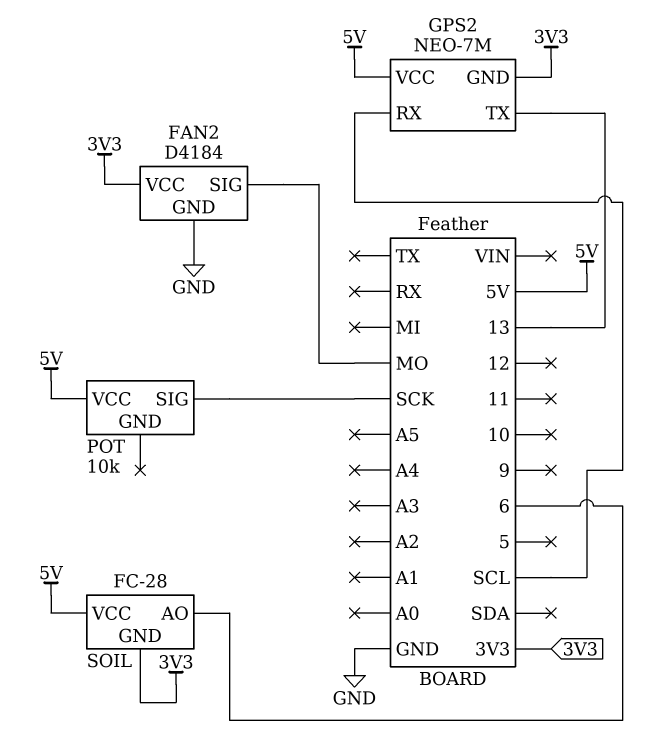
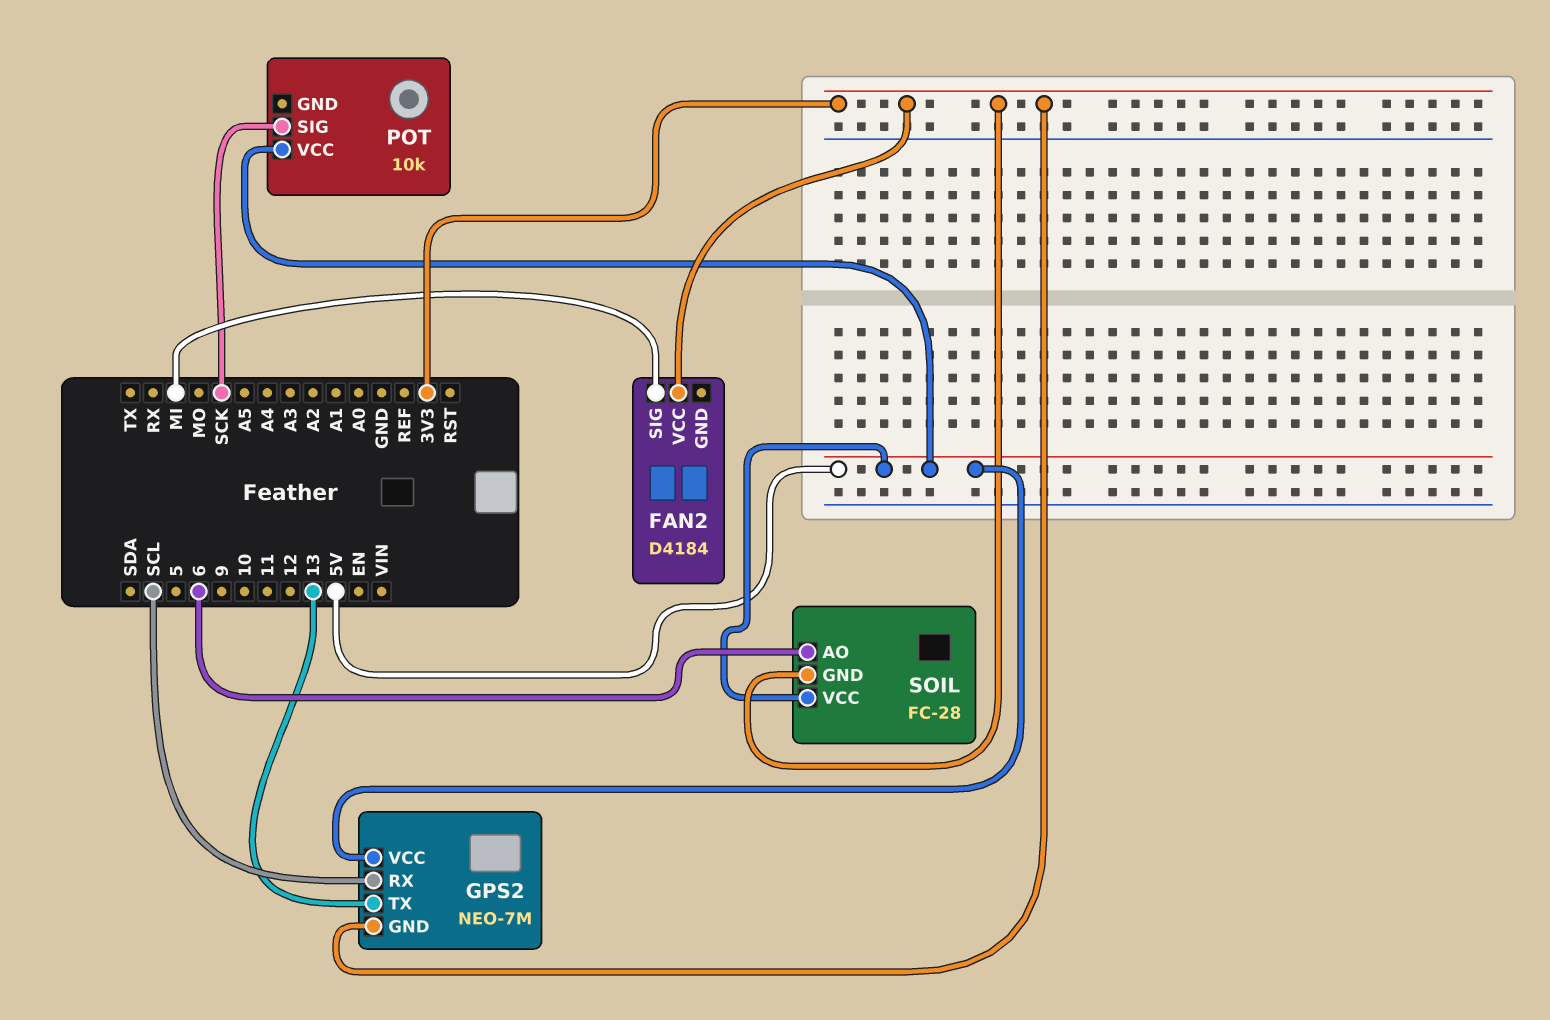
FAN2 pin GND: GND -> none
FAN2 pin SIG: MO -> MI

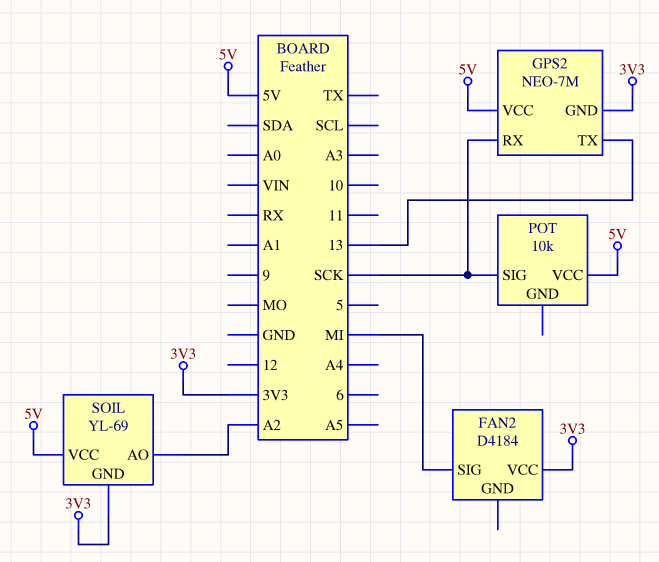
GPS2 pin RX: SCL -> SCK
SOIL: FC-28 -> YL-69
SOIL pin AO: 6 -> A2

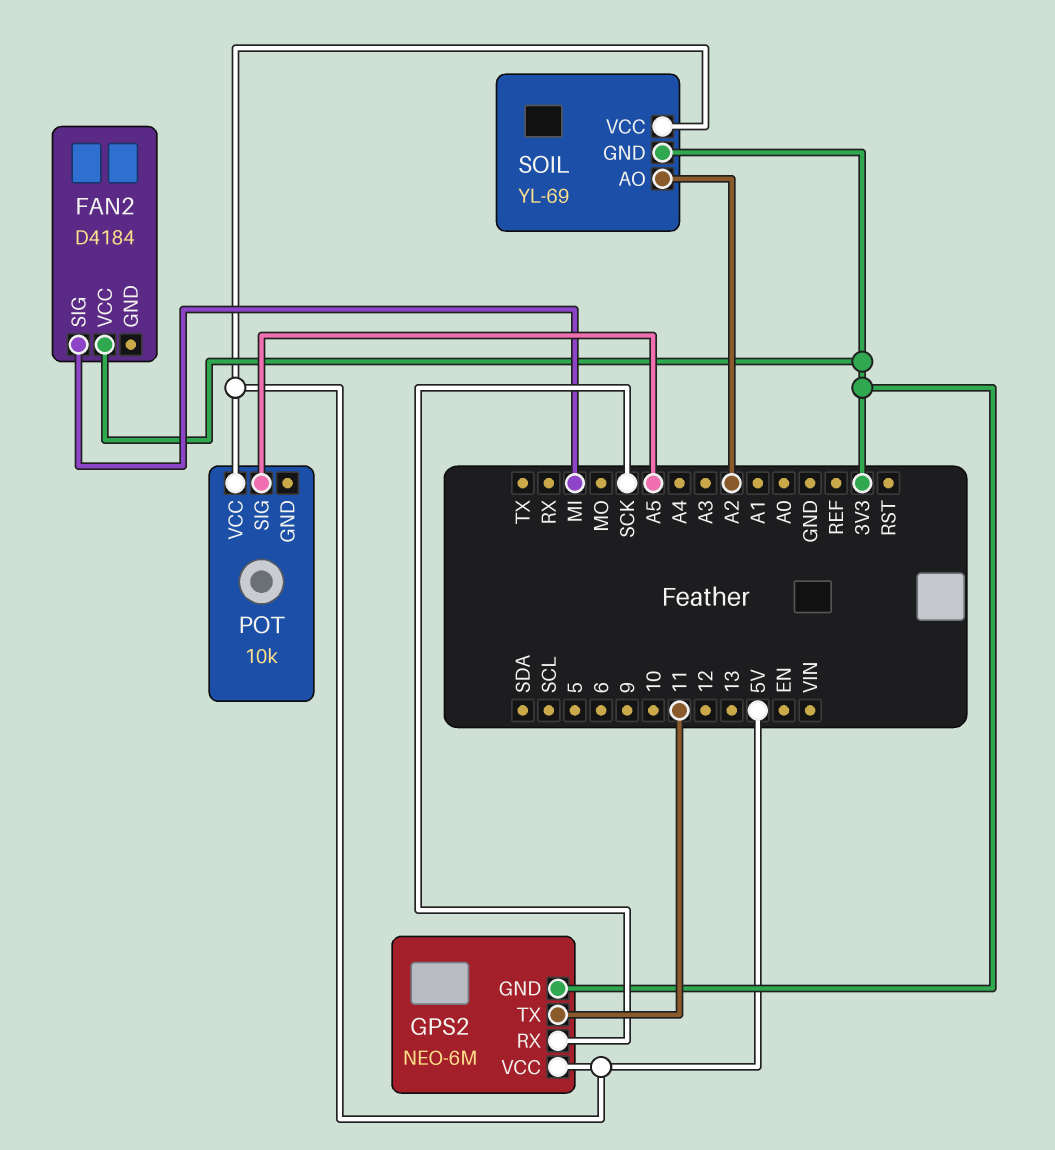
GPS2: NEO-7M -> NEO-6M
GPS2 pin TX: 13 -> 11
POT pin SIG: SCK -> A5

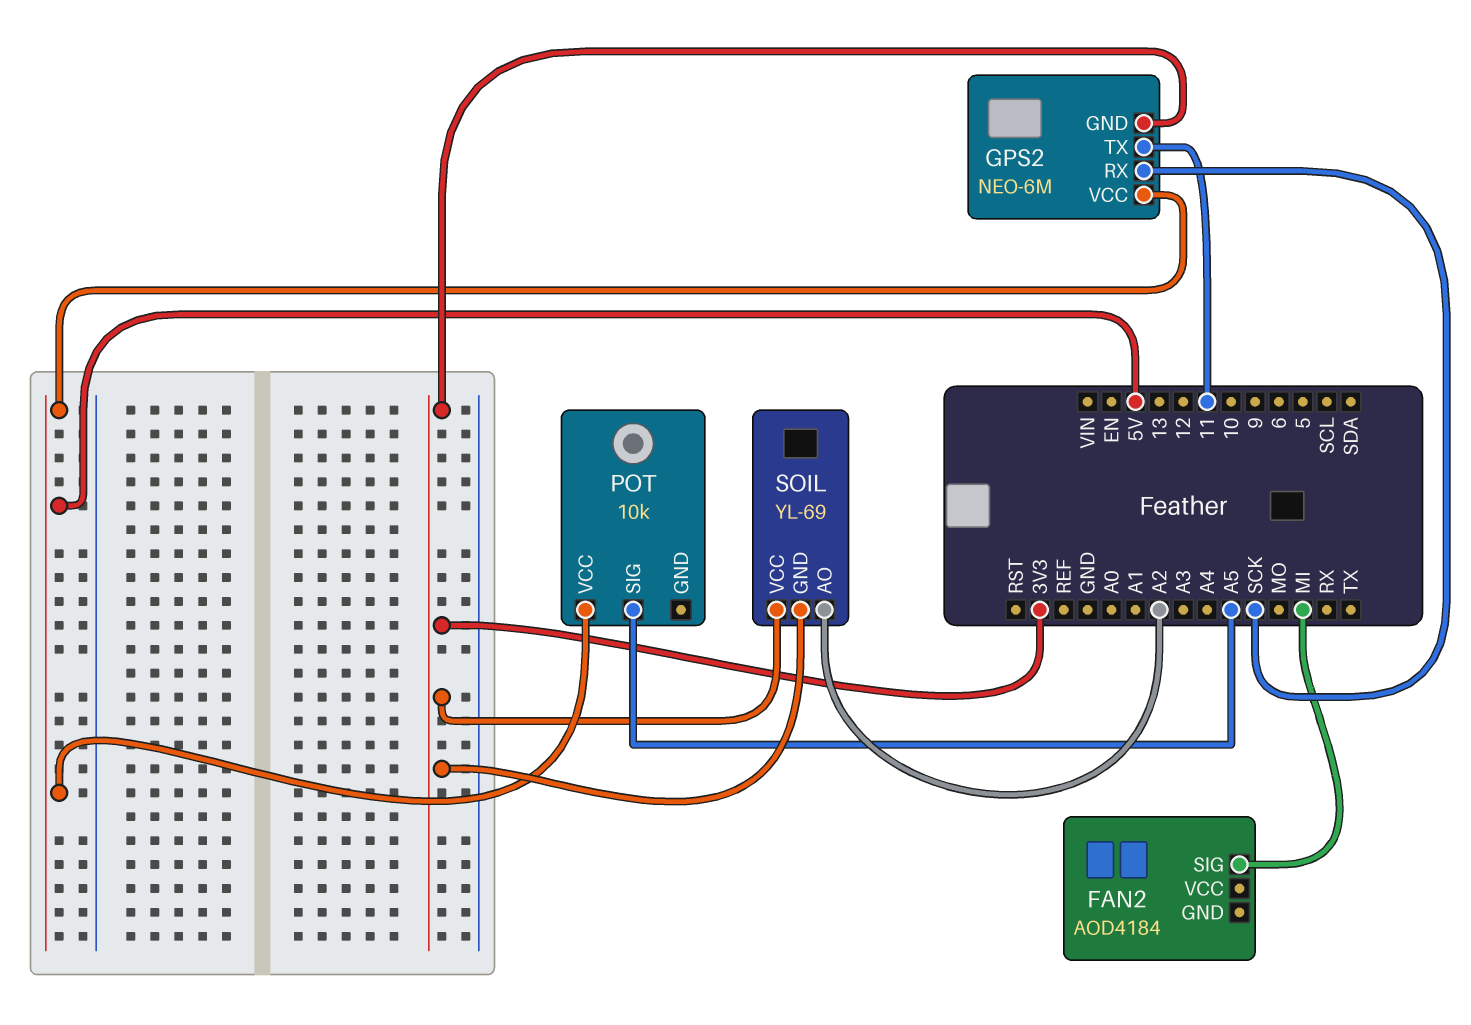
FAN2: D4184 -> AOD4184
FAN2 pin VCC: 3V3 -> none
SOIL pin VCC: 5V -> 3V3

